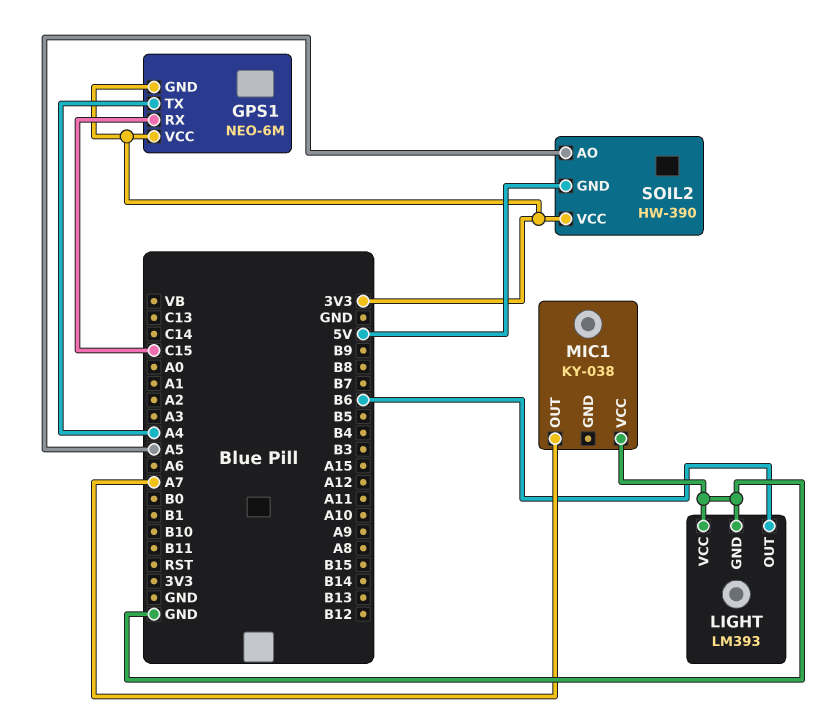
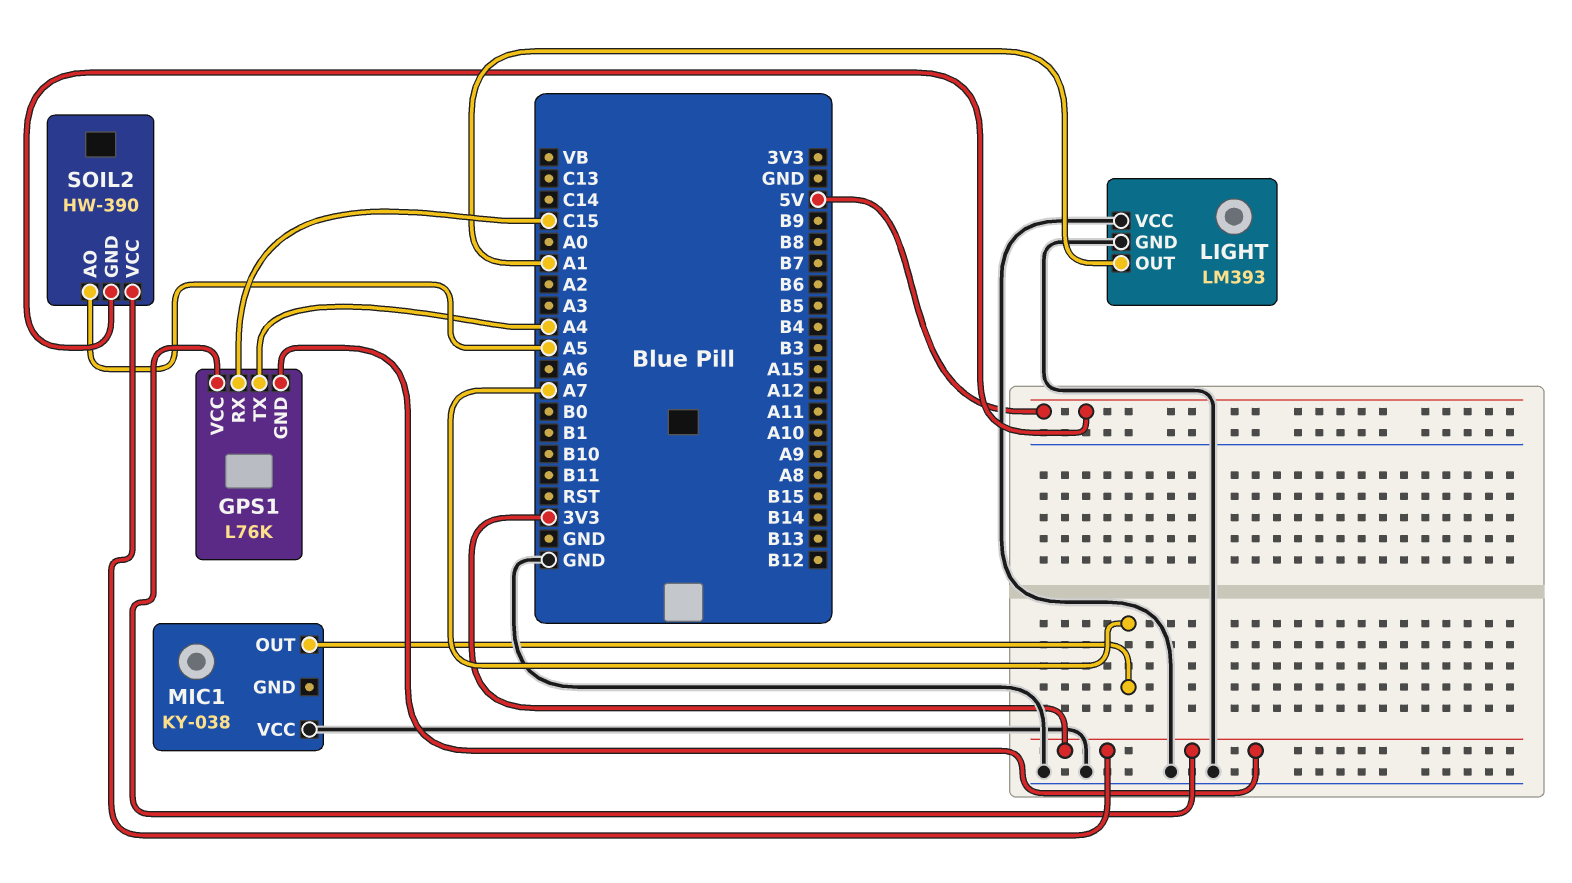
GPS1: NEO-6M -> L76K
LIGHT pin OUT: B6 -> A1

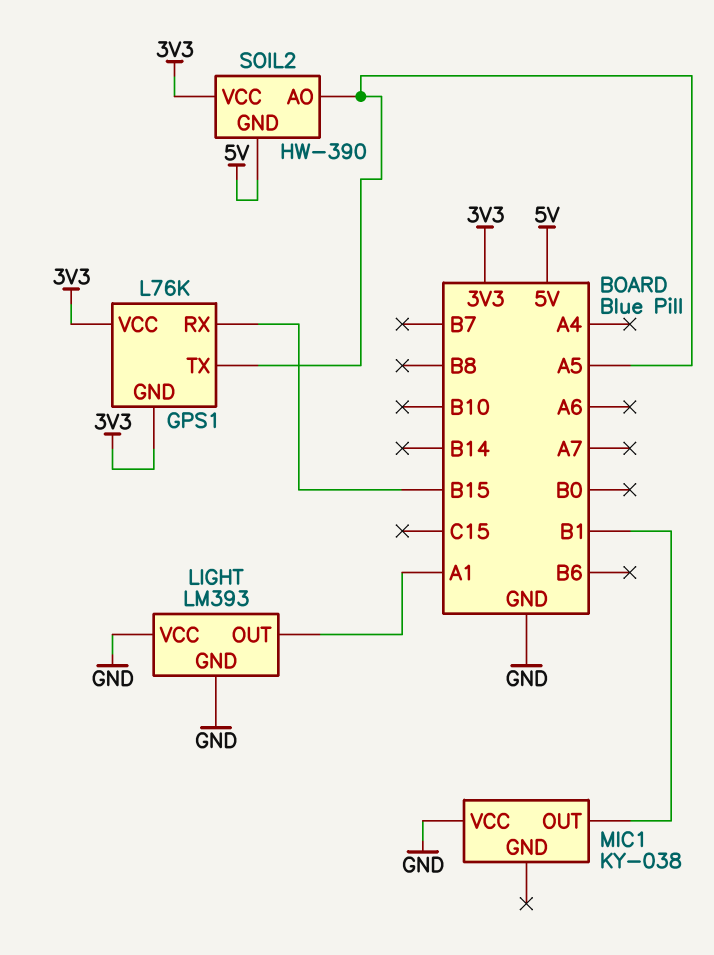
GPS1 pin RX: C15 -> B15
GPS1 pin TX: A4 -> A5
MIC1 pin OUT: A7 -> B1

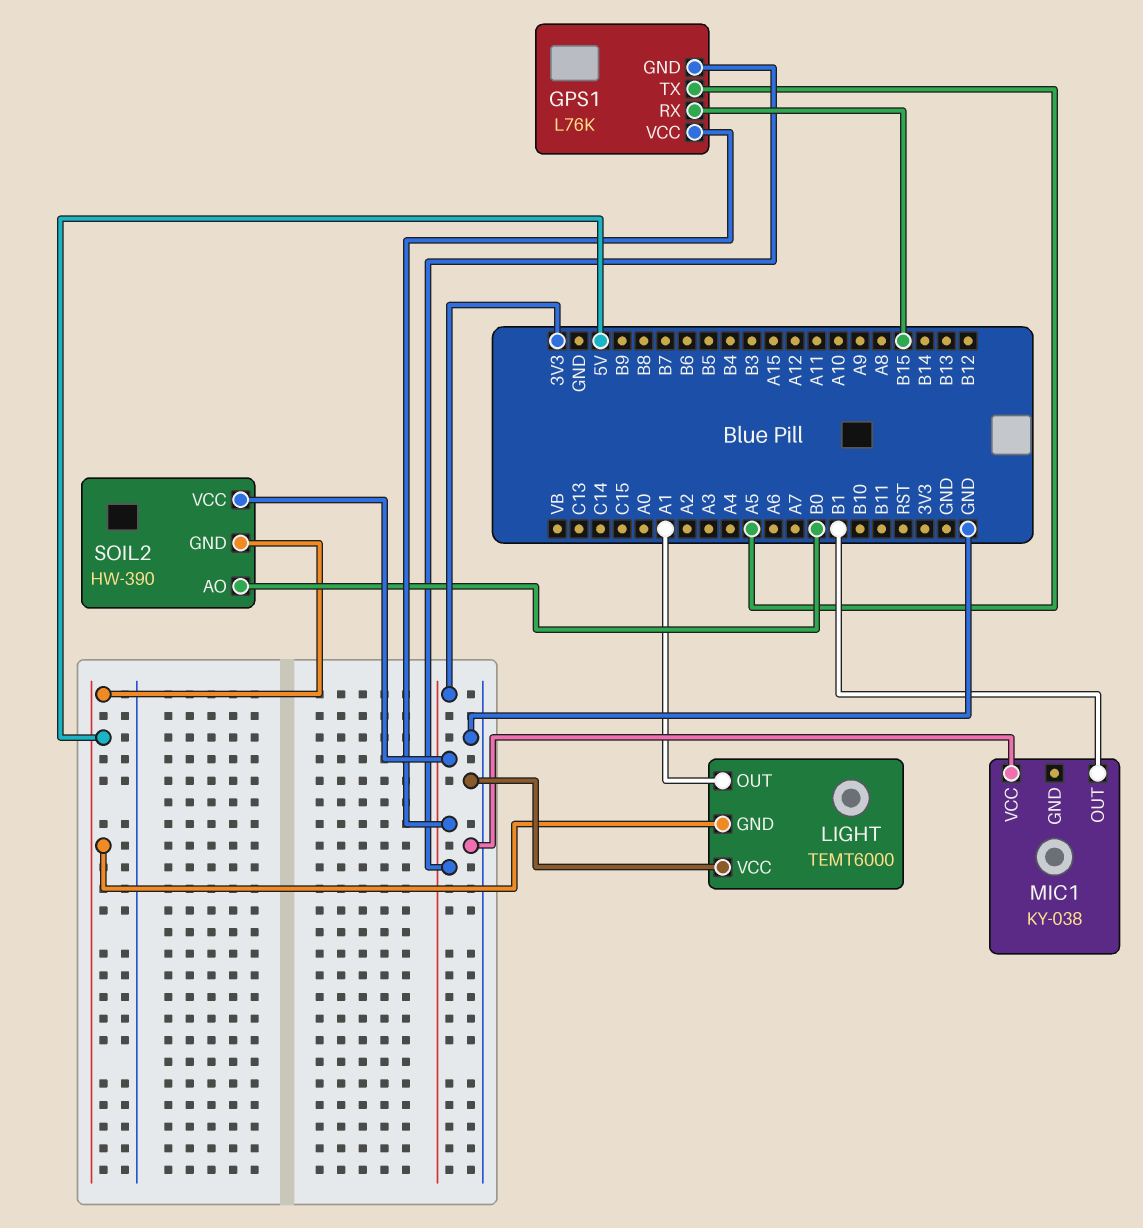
LIGHT: LM393 -> TEMT6000
LIGHT pin GND: GND -> 5V
SOIL2 pin AO: A5 -> B0

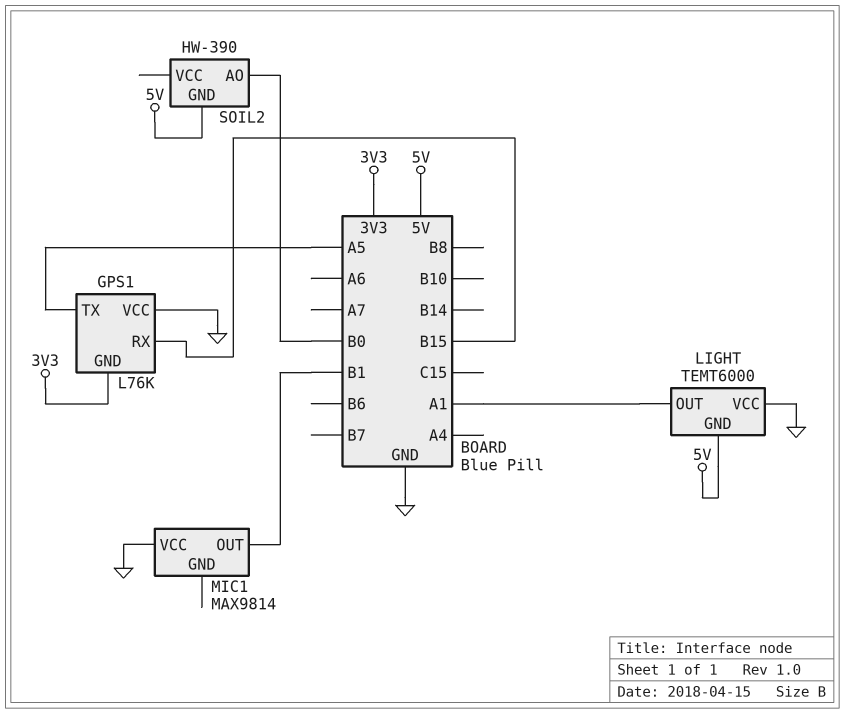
GPS1 pin VCC: 3V3 -> GND
MIC1: KY-038 -> MAX9814
SOIL2 pin VCC: 3V3 -> none

